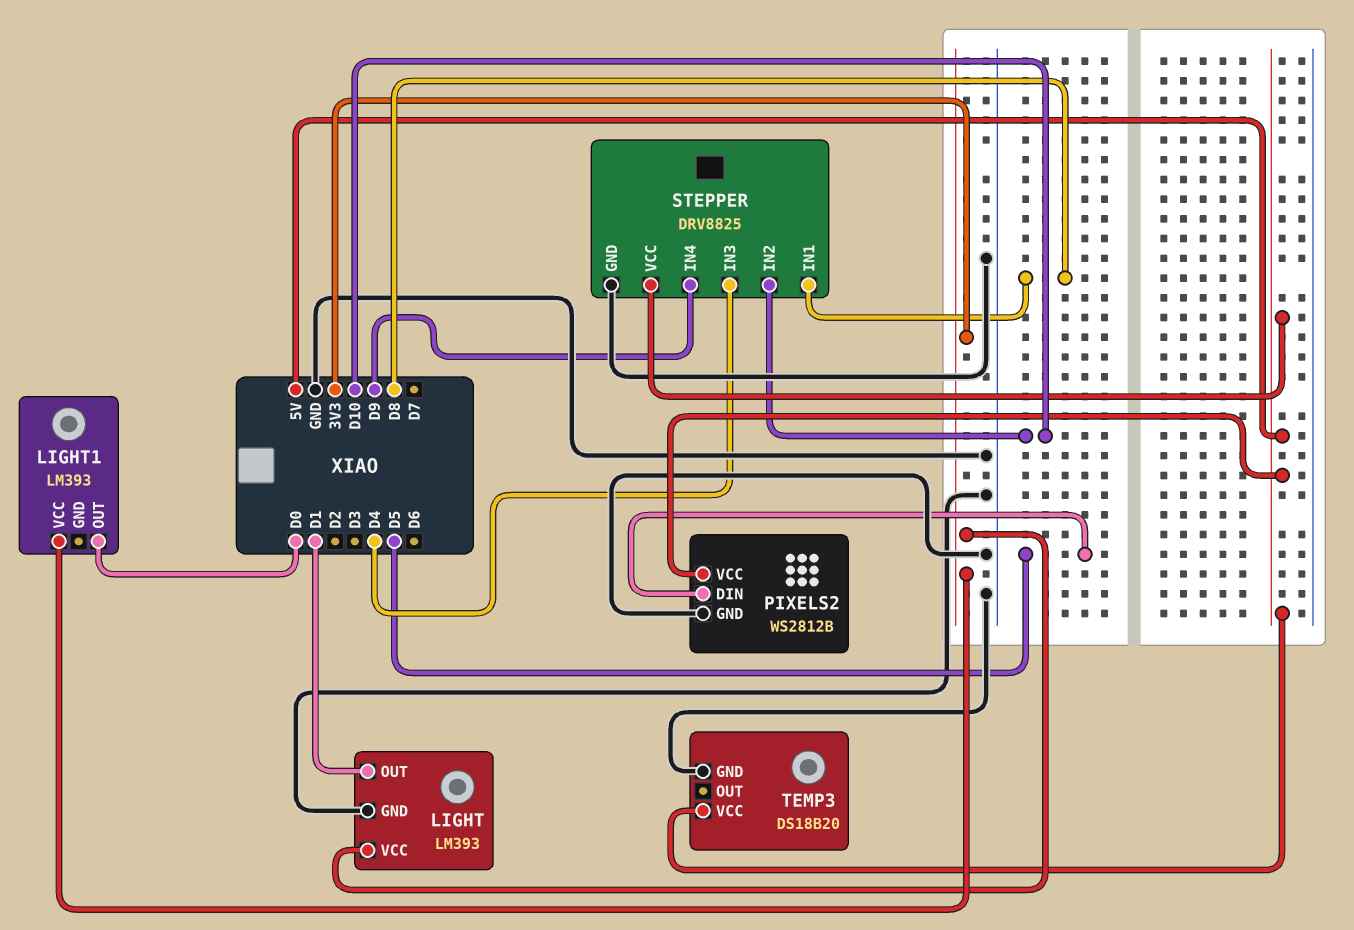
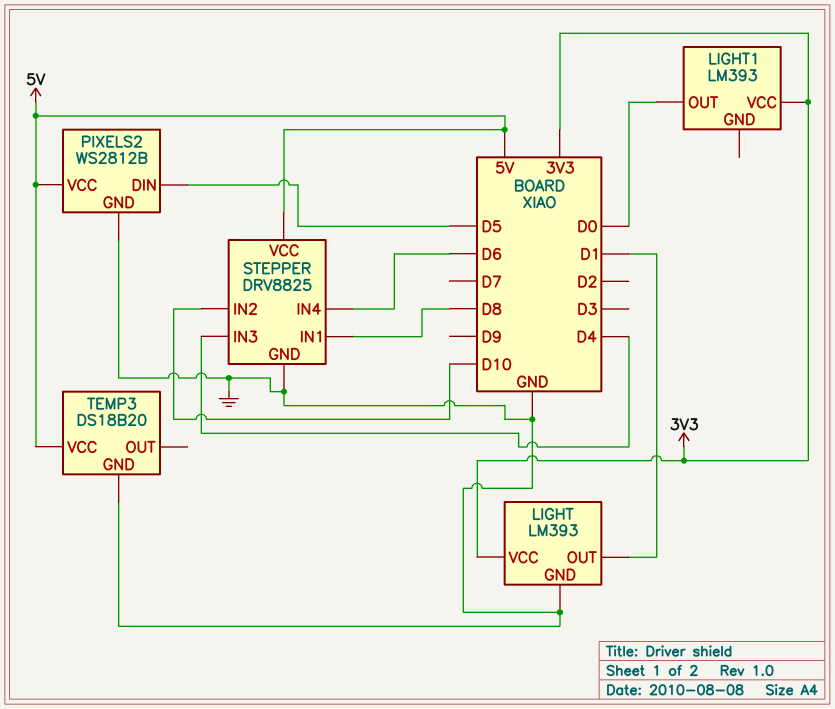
STEPPER pin IN4: D9 -> D6

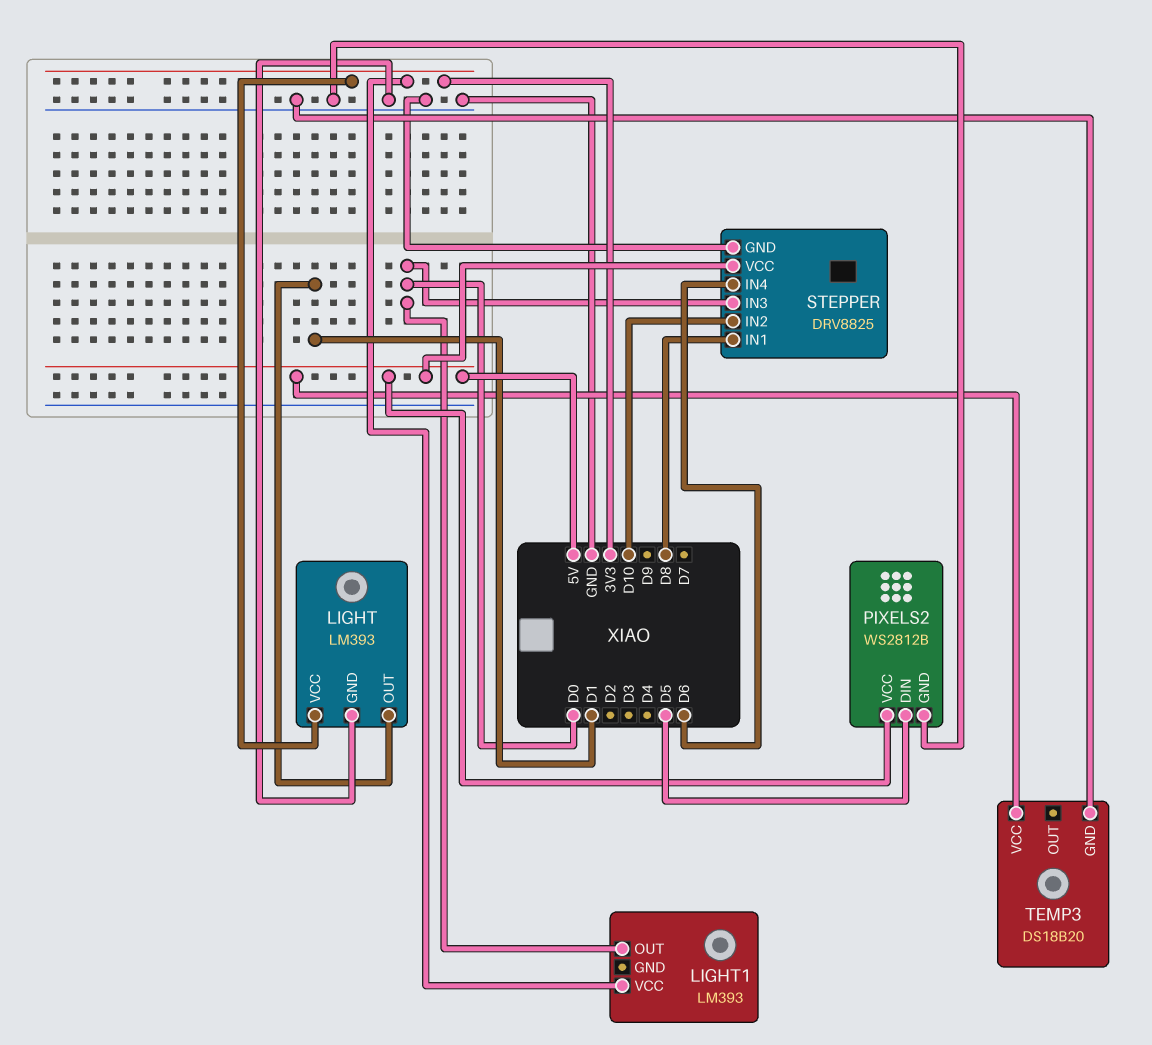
STEPPER pin IN3: D4 -> D0

